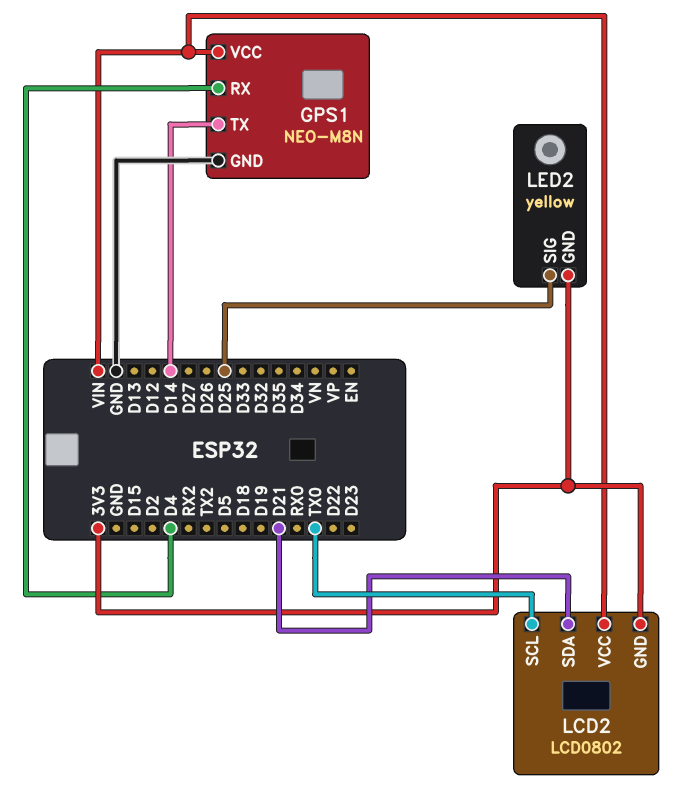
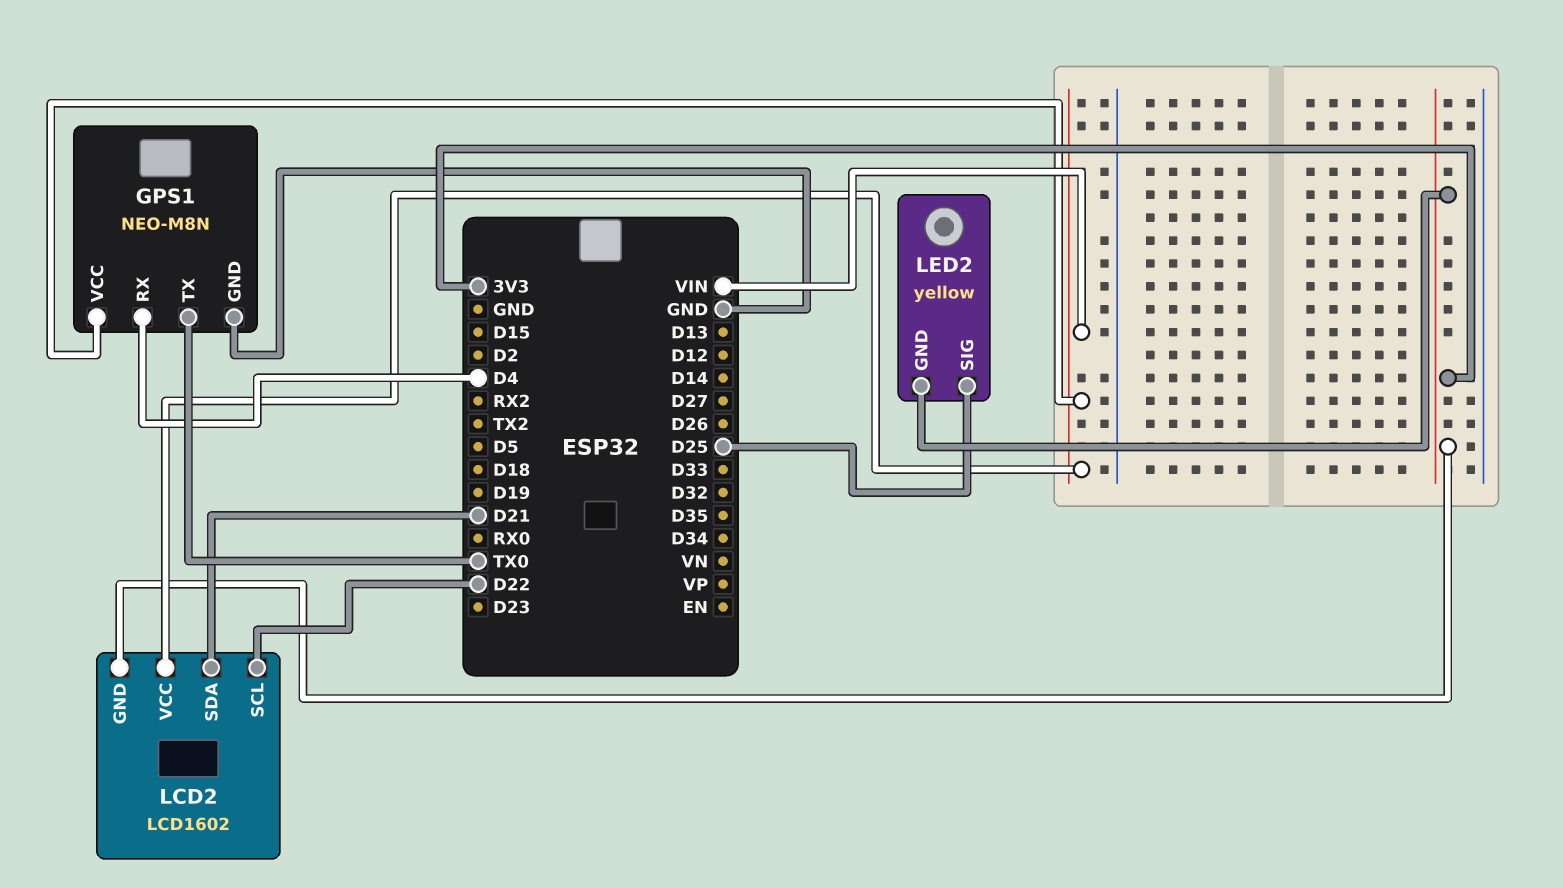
GPS1 pin TX: D14 -> TX0
LCD2: LCD0802 -> LCD1602
LCD2 pin SCL: TX0 -> D22

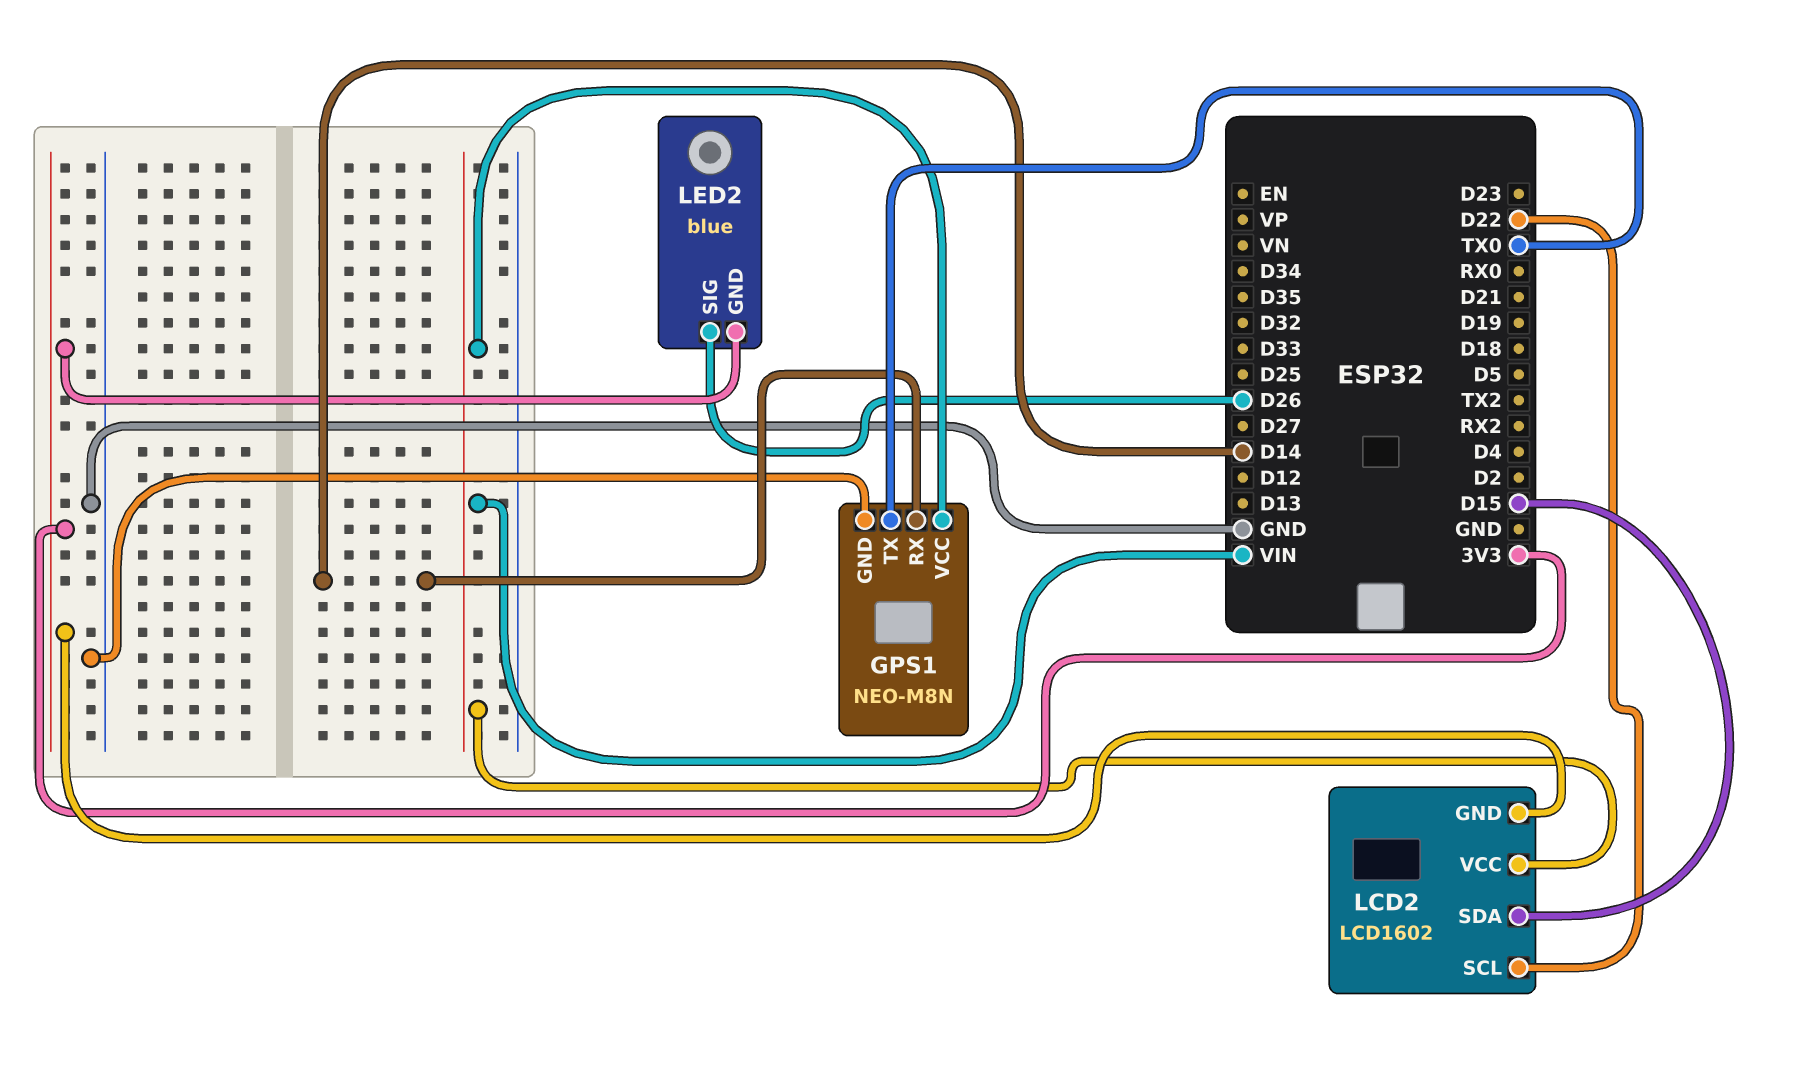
GPS1 pin RX: D4 -> D14
LCD2 pin SDA: D21 -> D15
LED2: yellow -> blue
LED2 pin SIG: D25 -> D26

